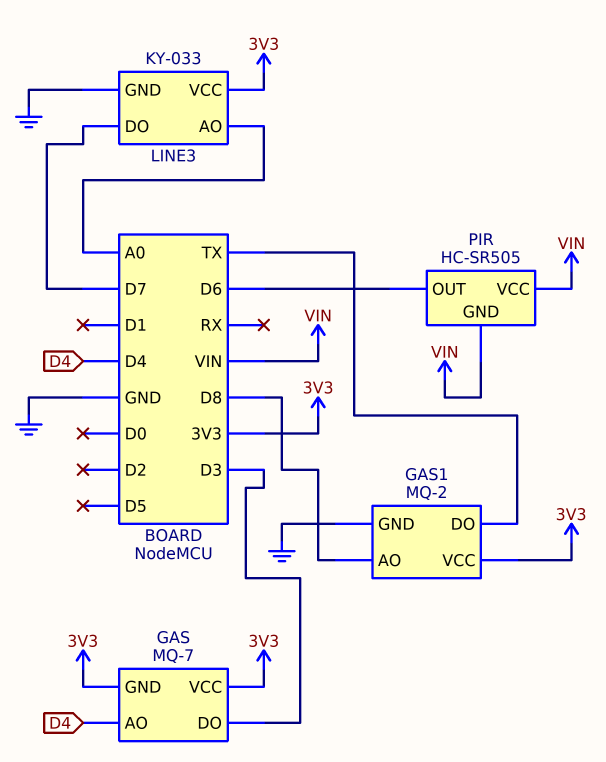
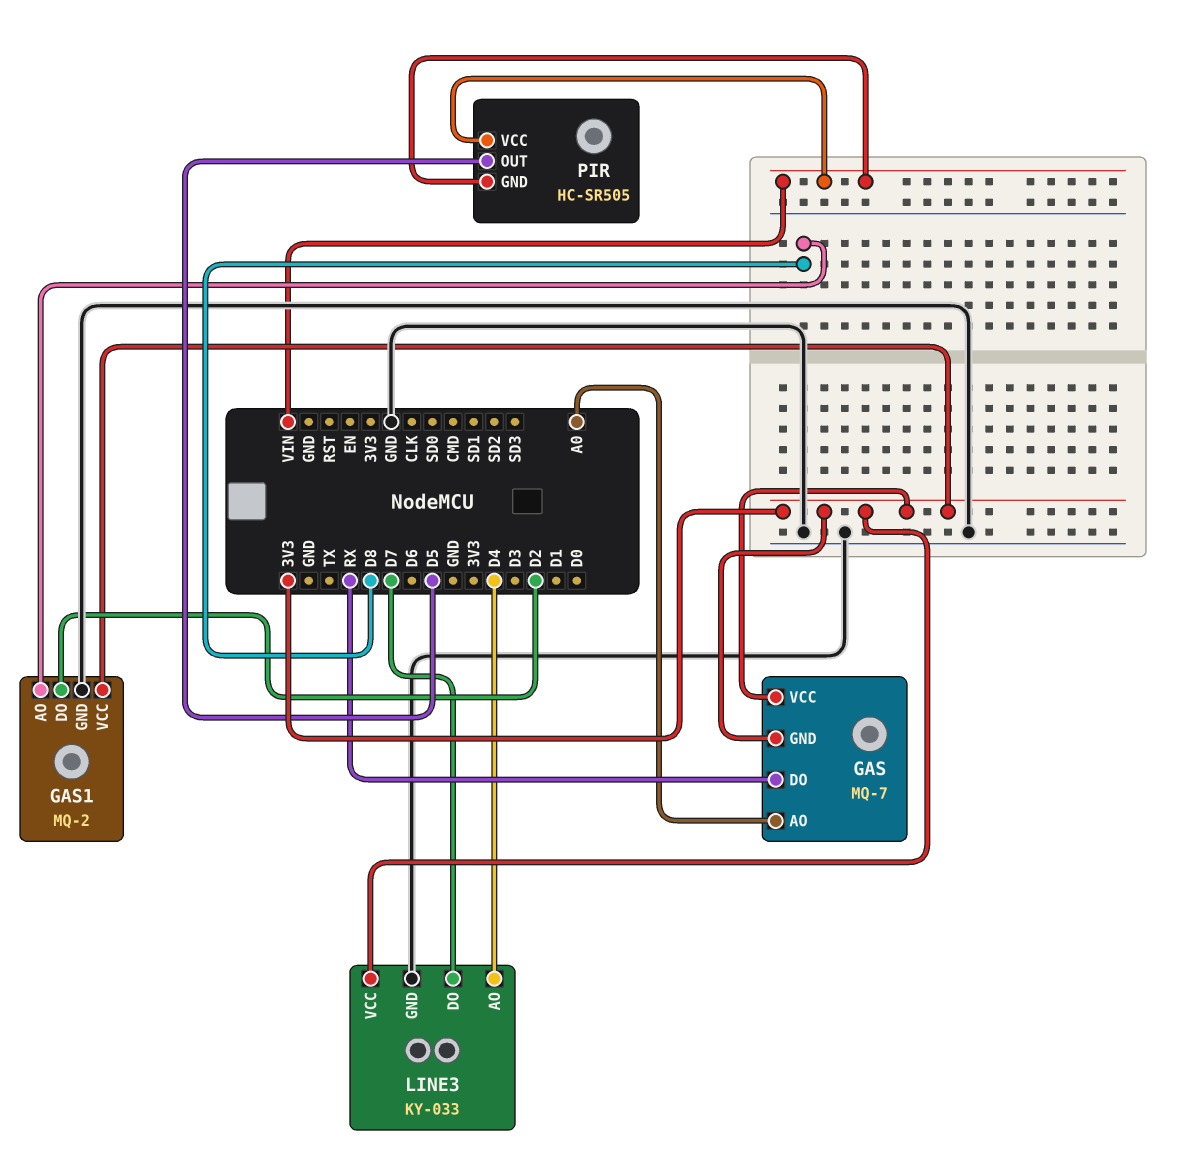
GAS pin AO: D4 -> A0
GAS pin DO: D3 -> RX
GAS1 pin DO: TX -> D2
LINE3 pin AO: A0 -> D4
PIR pin OUT: D6 -> D5

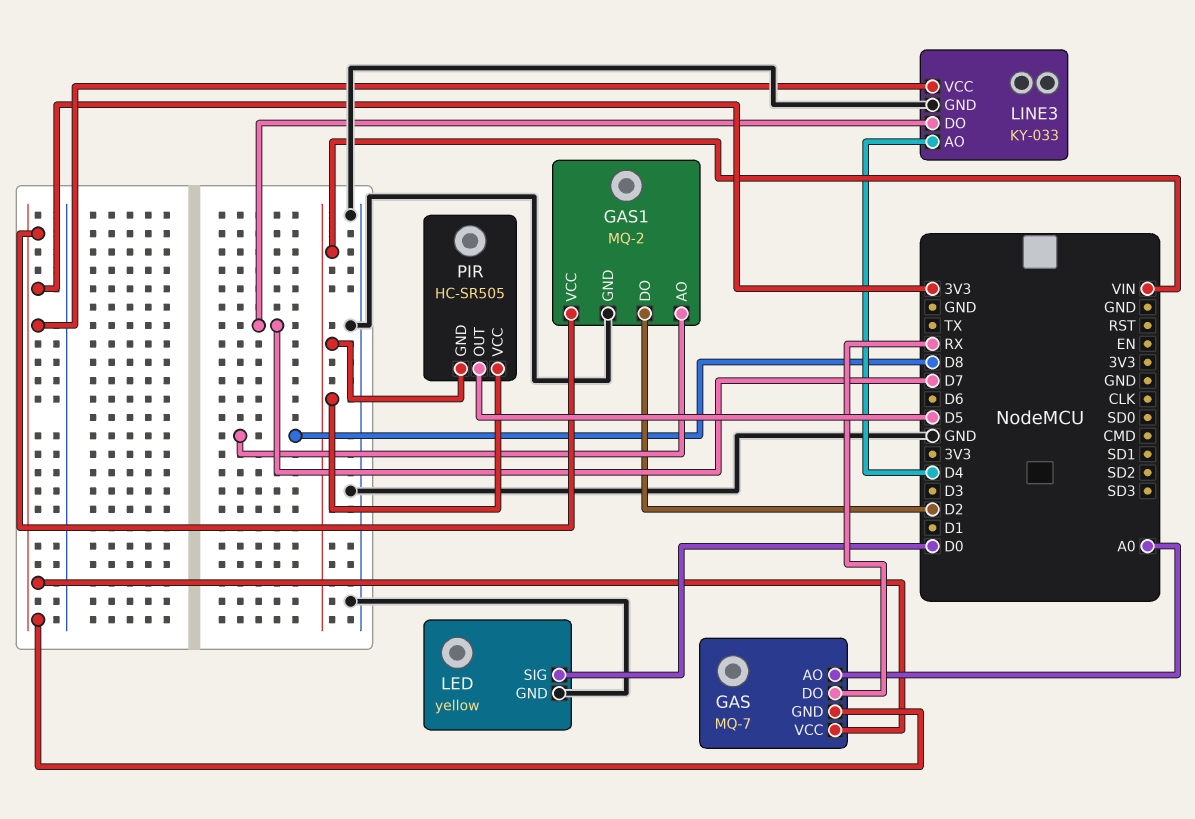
LED: none -> yellow
LED pin GND: none -> GND
LED pin SIG: none -> D0

